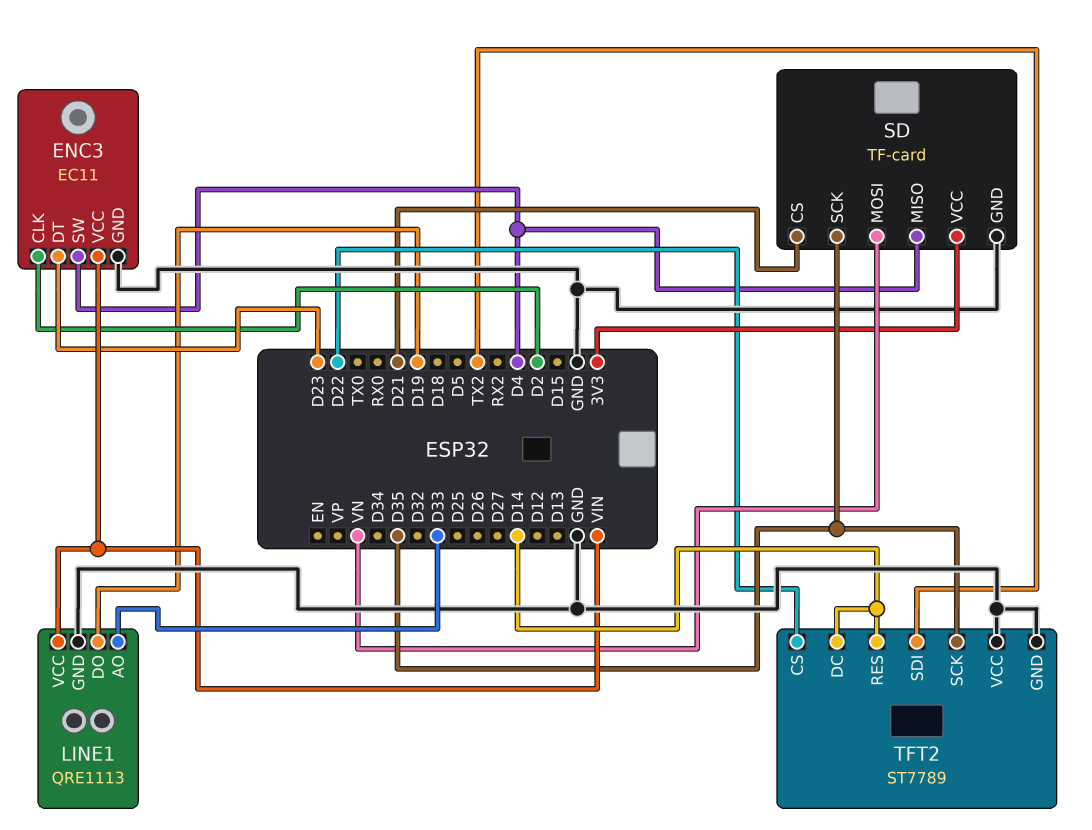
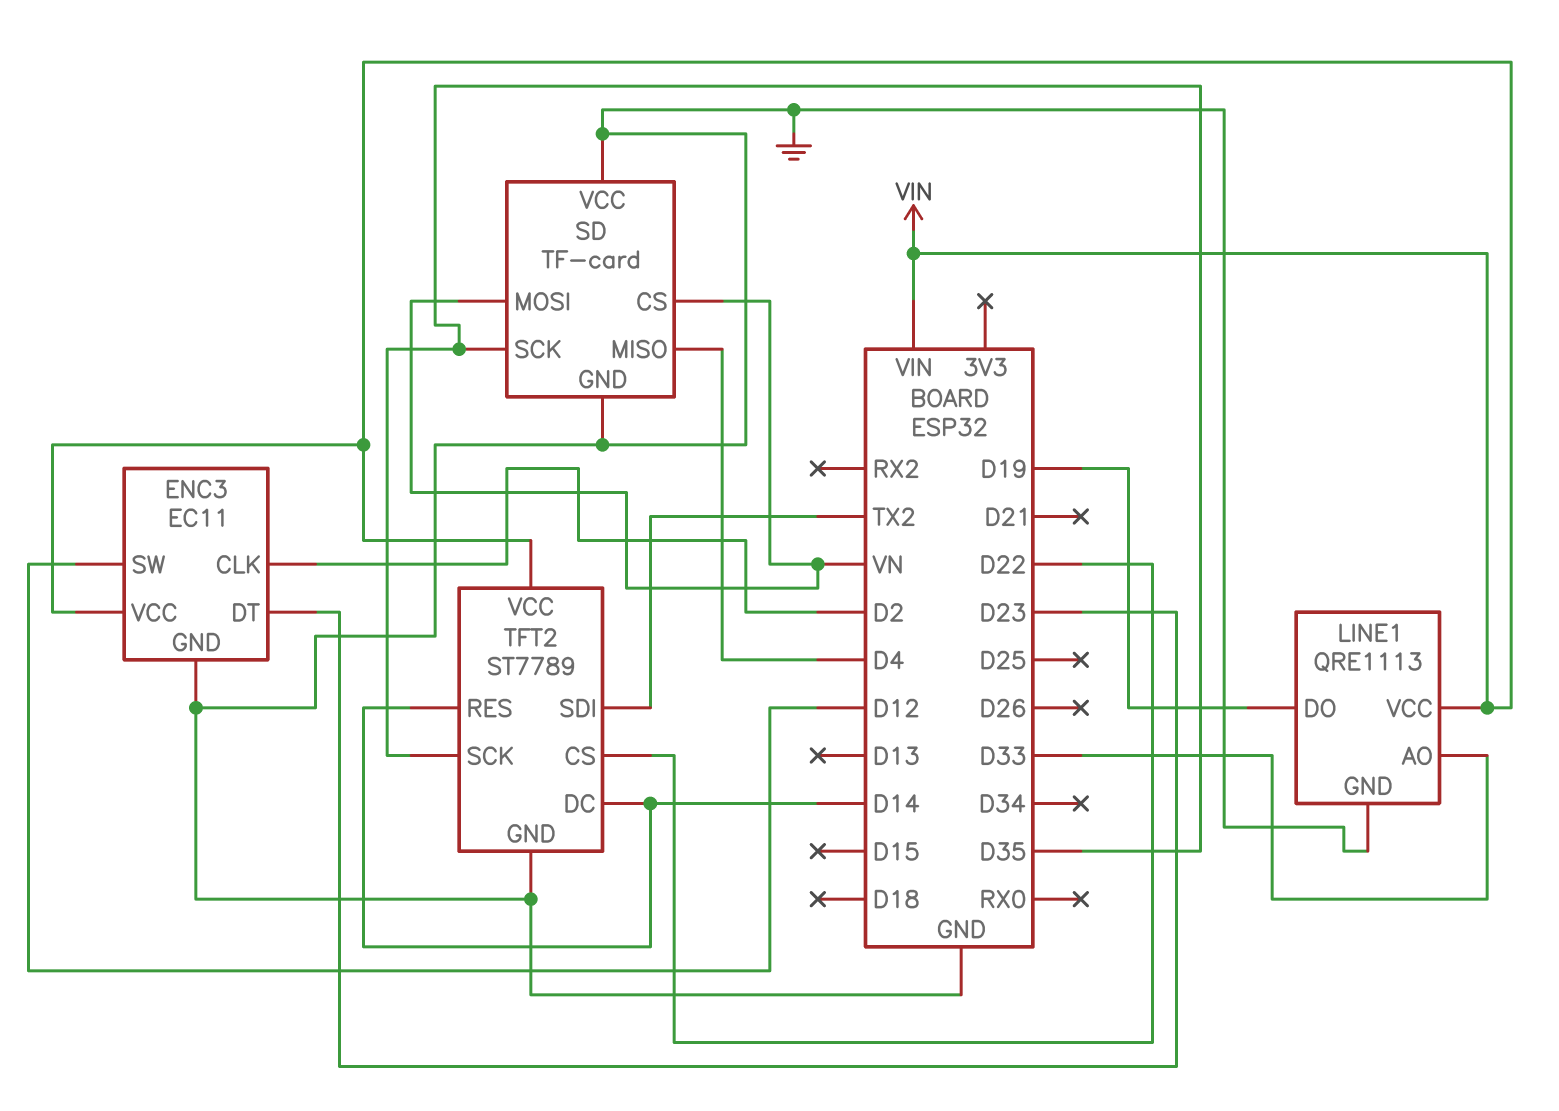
ENC3 pin SW: D4 -> D12
SD pin CS: D21 -> VN
SD pin VCC: 3V3 -> GND
TFT2 pin VCC: GND -> VIN

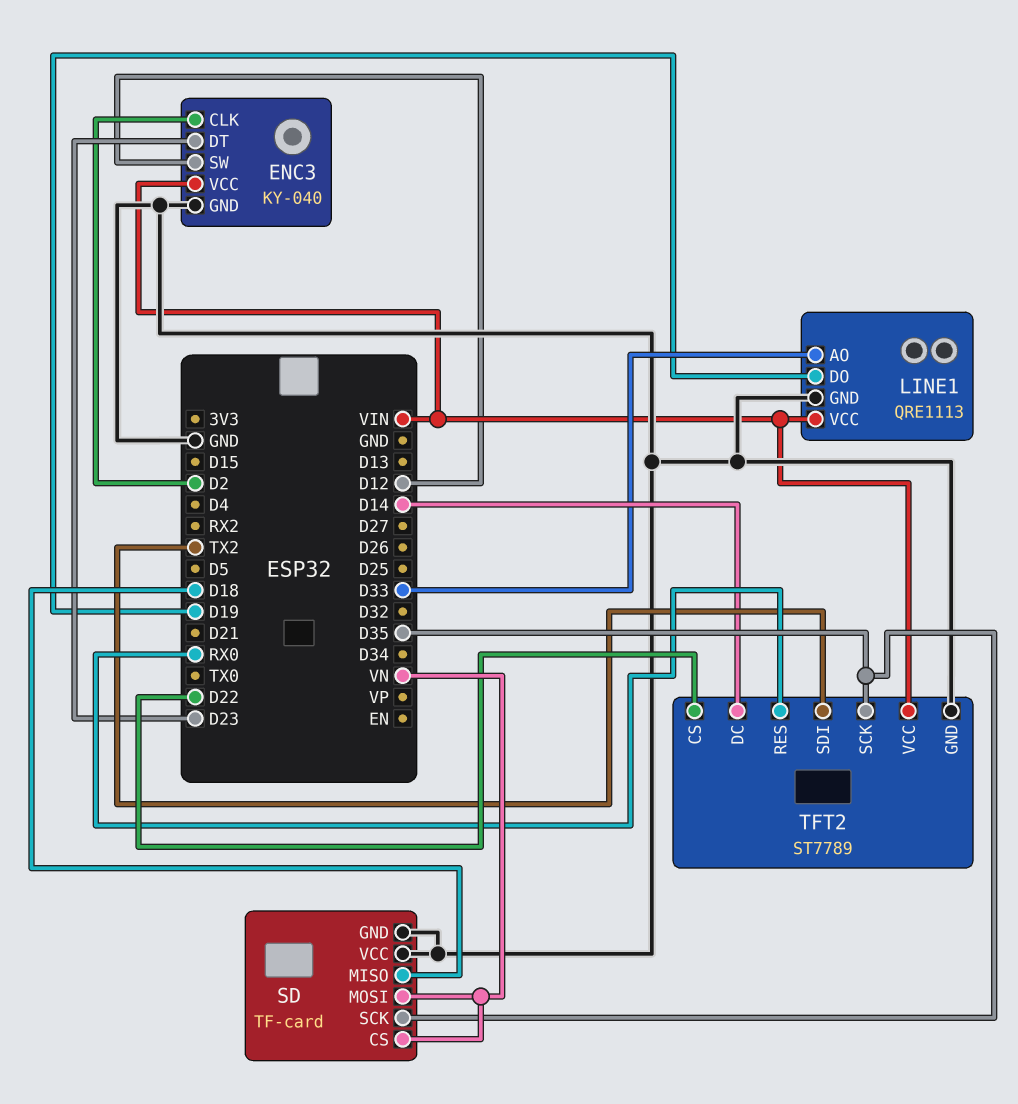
ENC3: EC11 -> KY-040
SD pin MISO: D4 -> D18
TFT2 pin RES: D14 -> RX0

